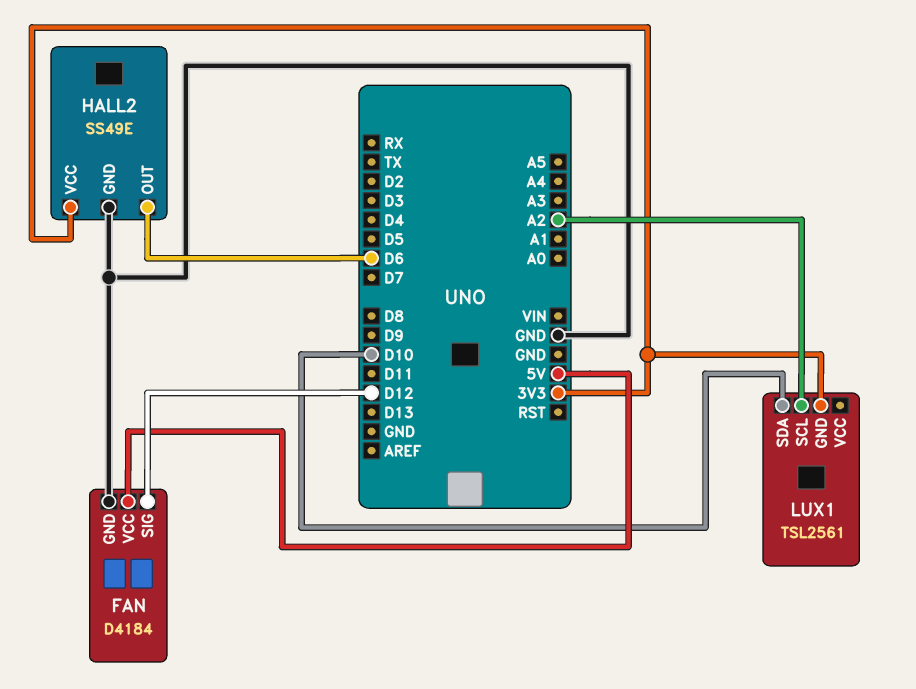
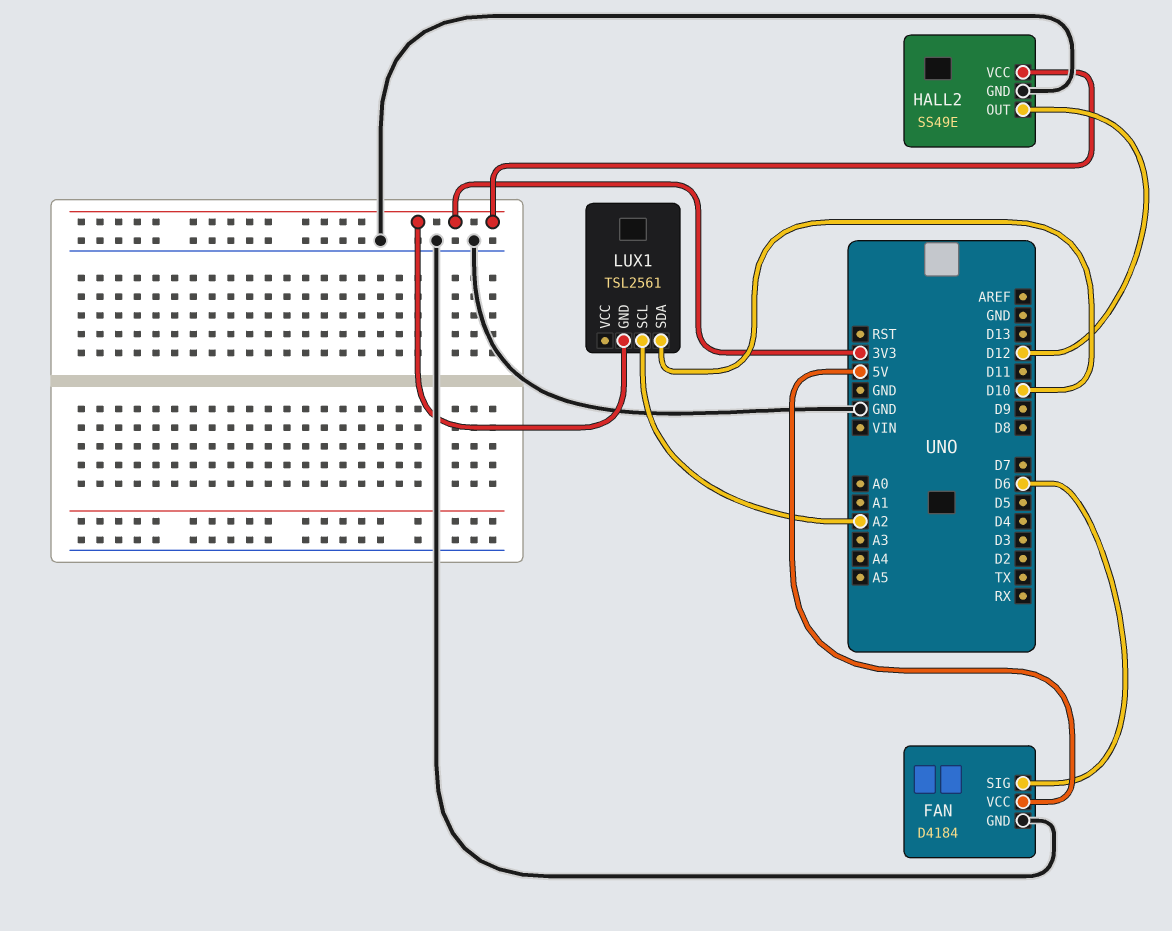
FAN pin SIG: D12 -> D6
HALL2 pin OUT: D6 -> D12

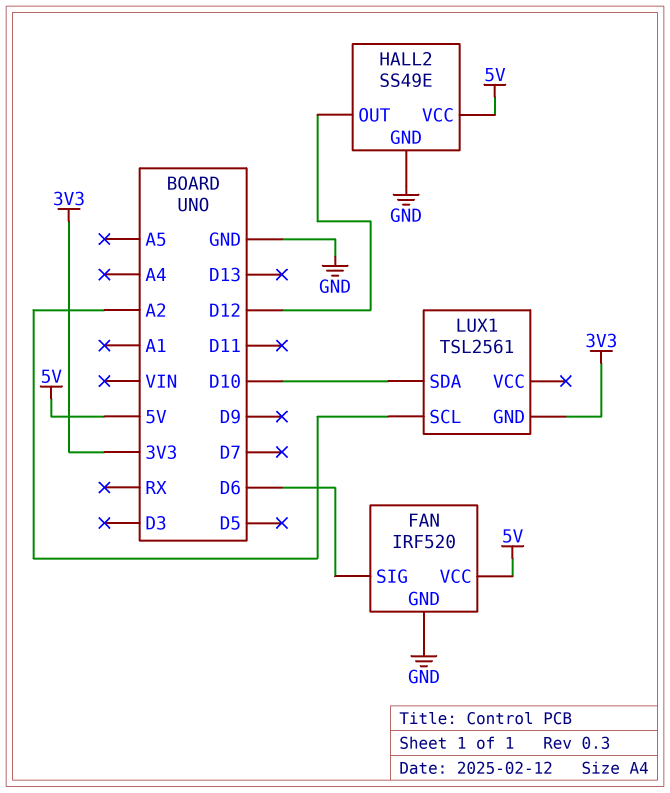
FAN: D4184 -> IRF520
HALL2 pin VCC: 3V3 -> 5V

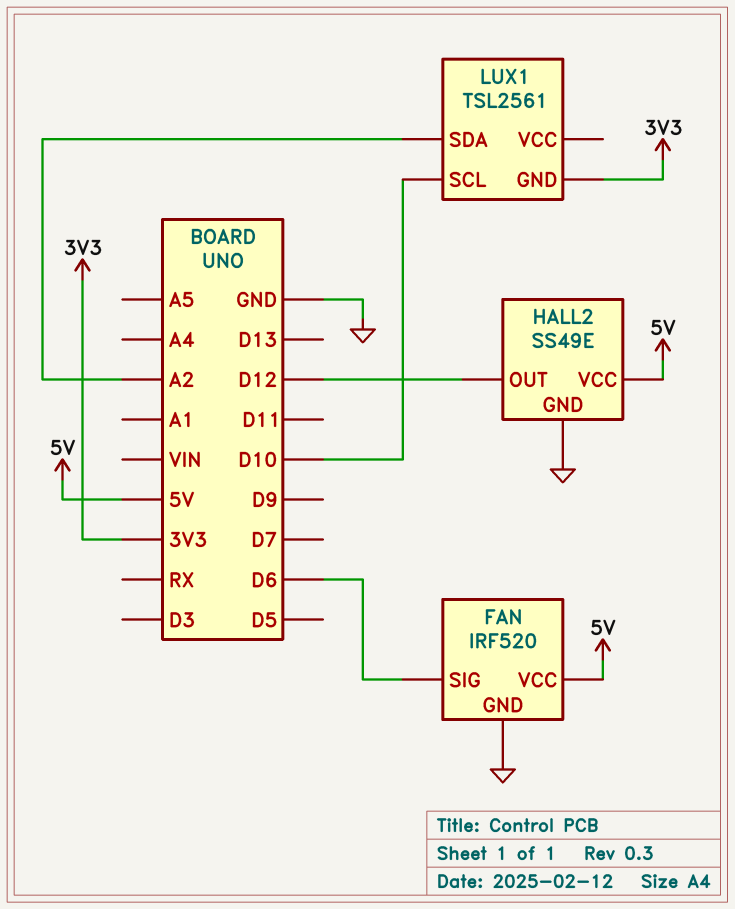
LUX1 pin SCL: A2 -> D10
LUX1 pin SDA: D10 -> A2

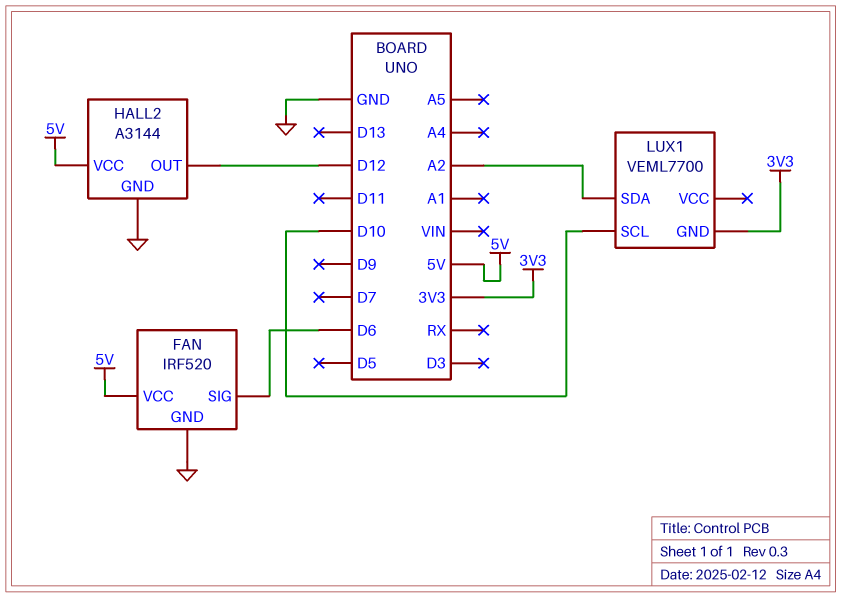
HALL2: SS49E -> A3144
LUX1: TSL2561 -> VEML7700

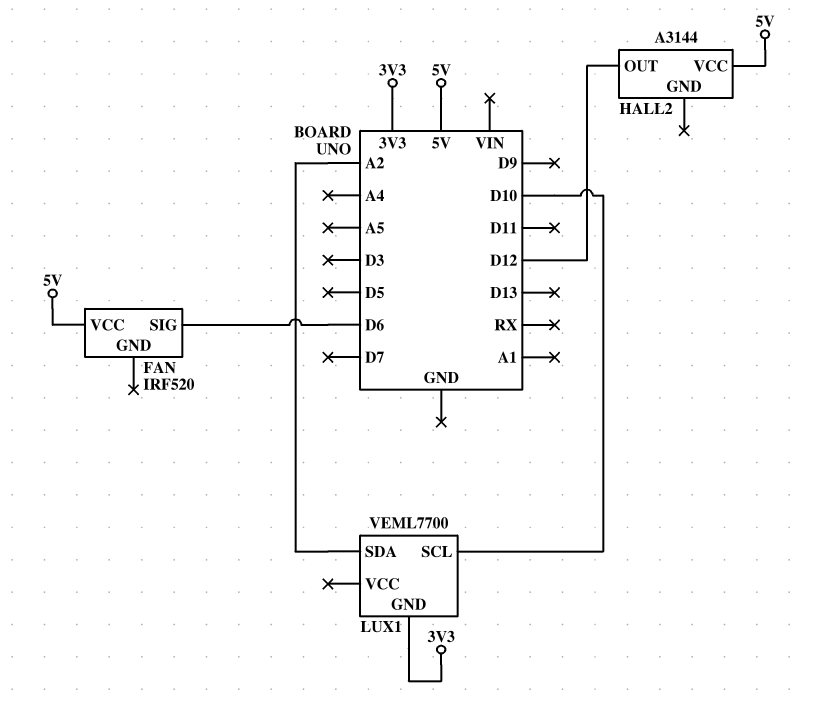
FAN pin GND: GND -> none
HALL2 pin GND: GND -> none

